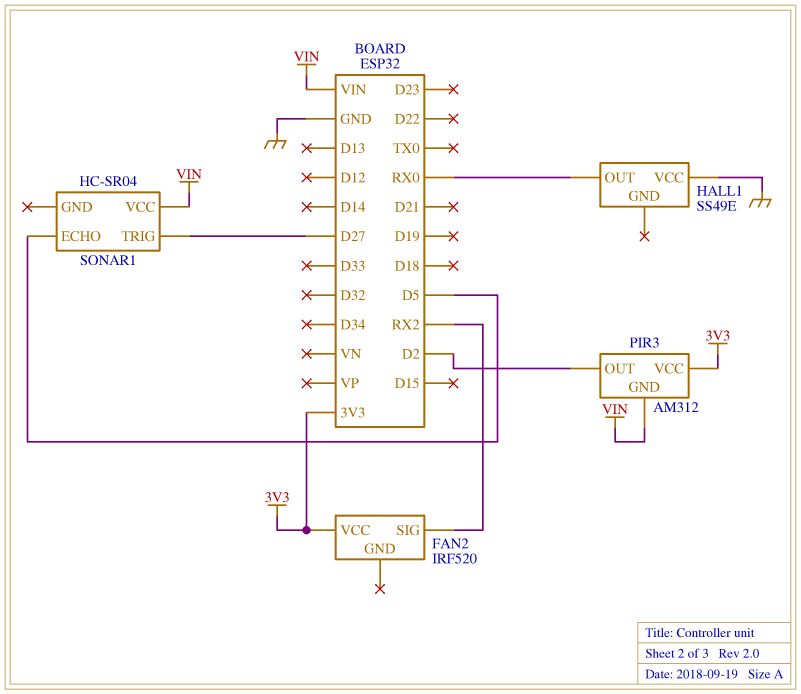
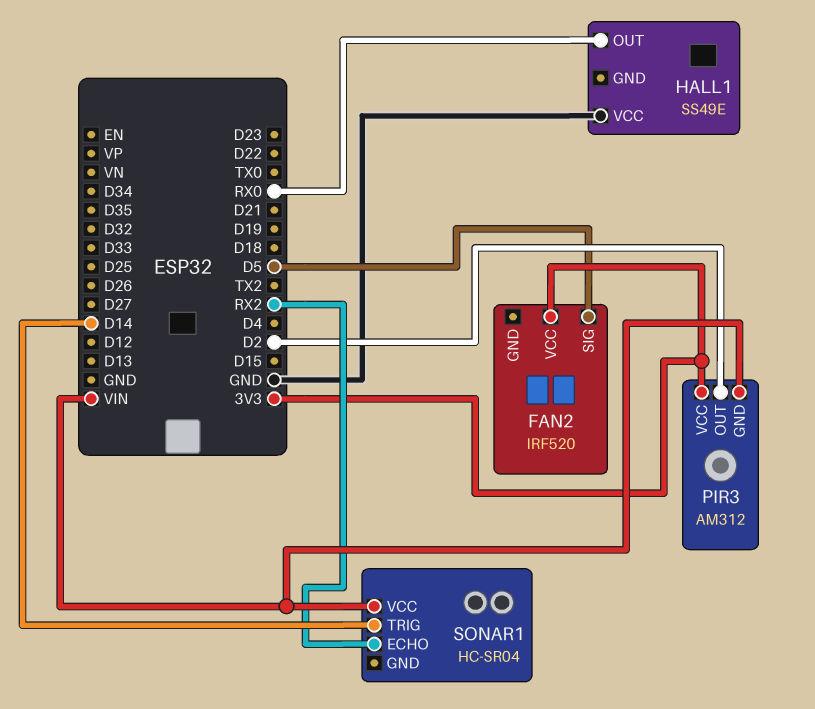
FAN2 pin SIG: RX2 -> D5
SONAR1 pin ECHO: D5 -> RX2
SONAR1 pin TRIG: D27 -> D14

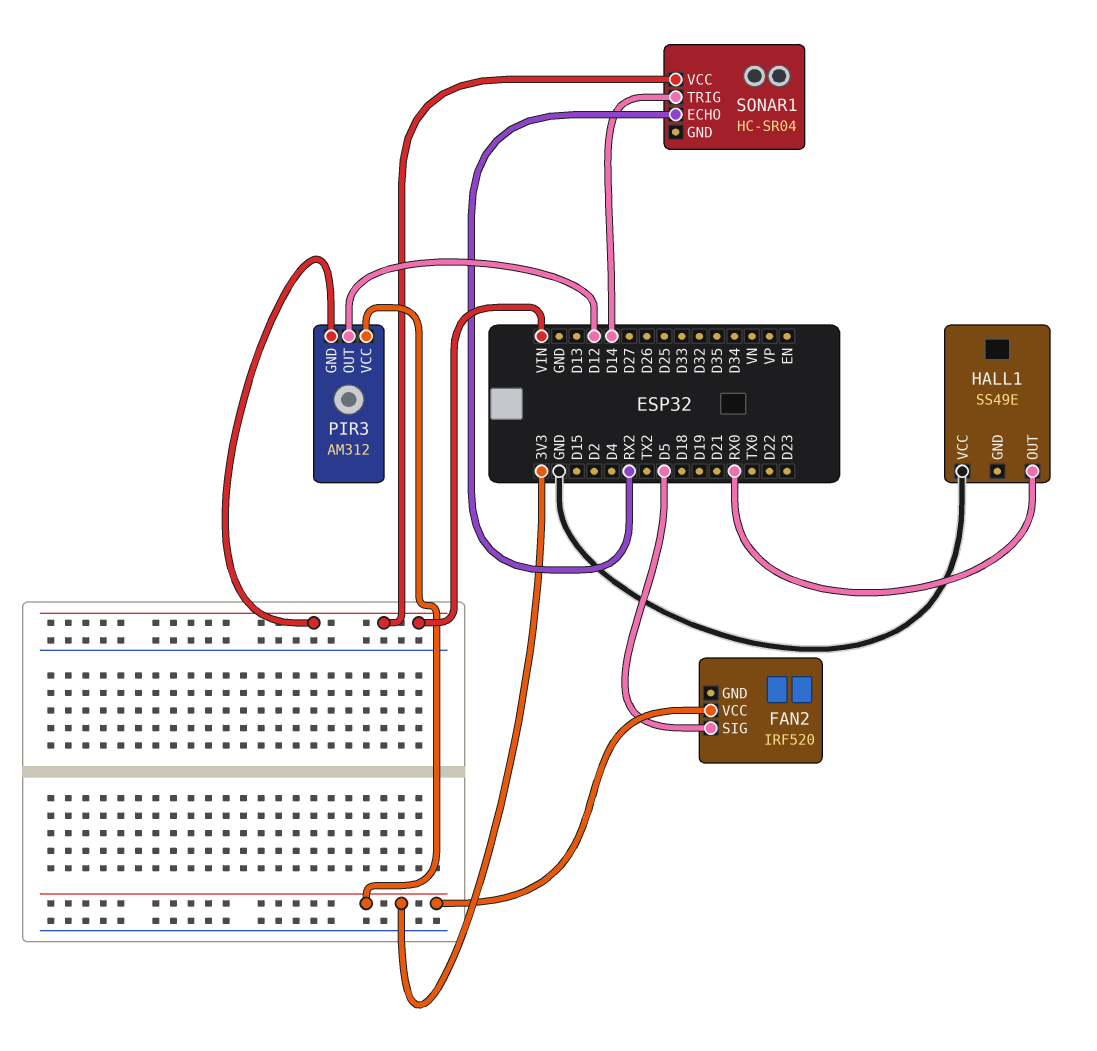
PIR3 pin OUT: D2 -> D12

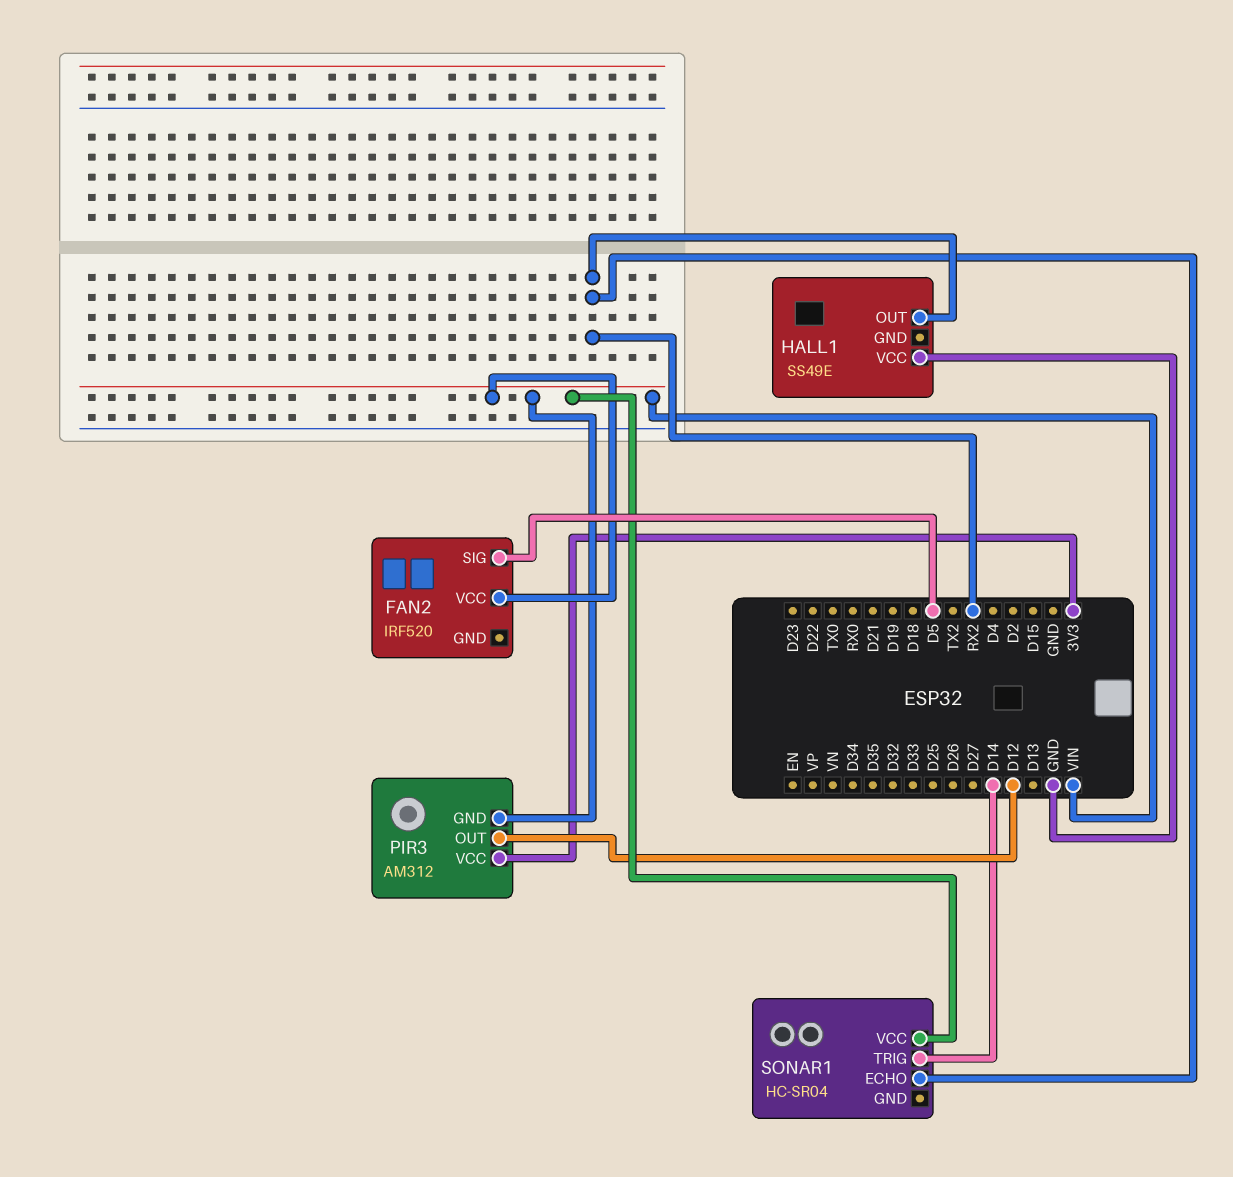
FAN2 pin VCC: 3V3 -> VIN
HALL1 pin OUT: RX0 -> RX2

